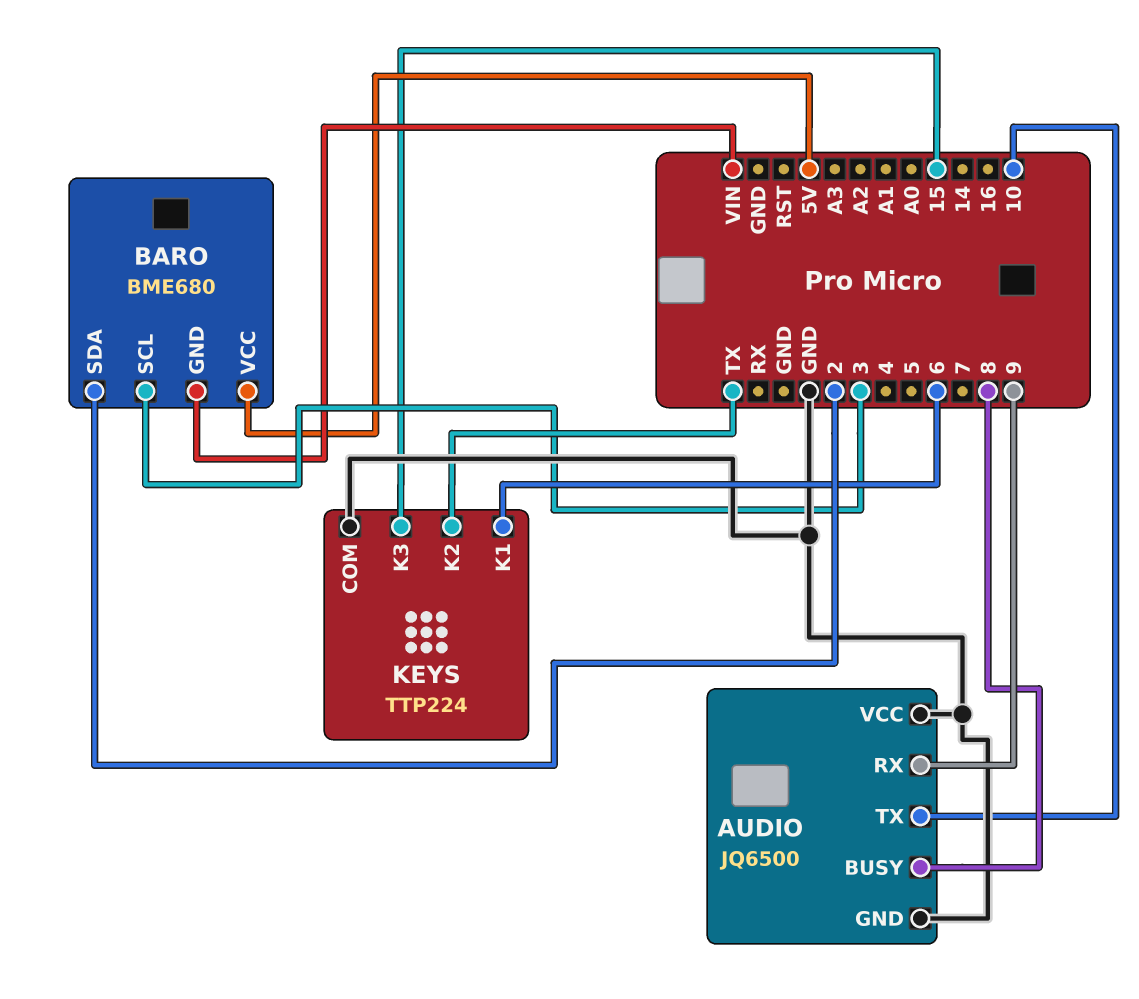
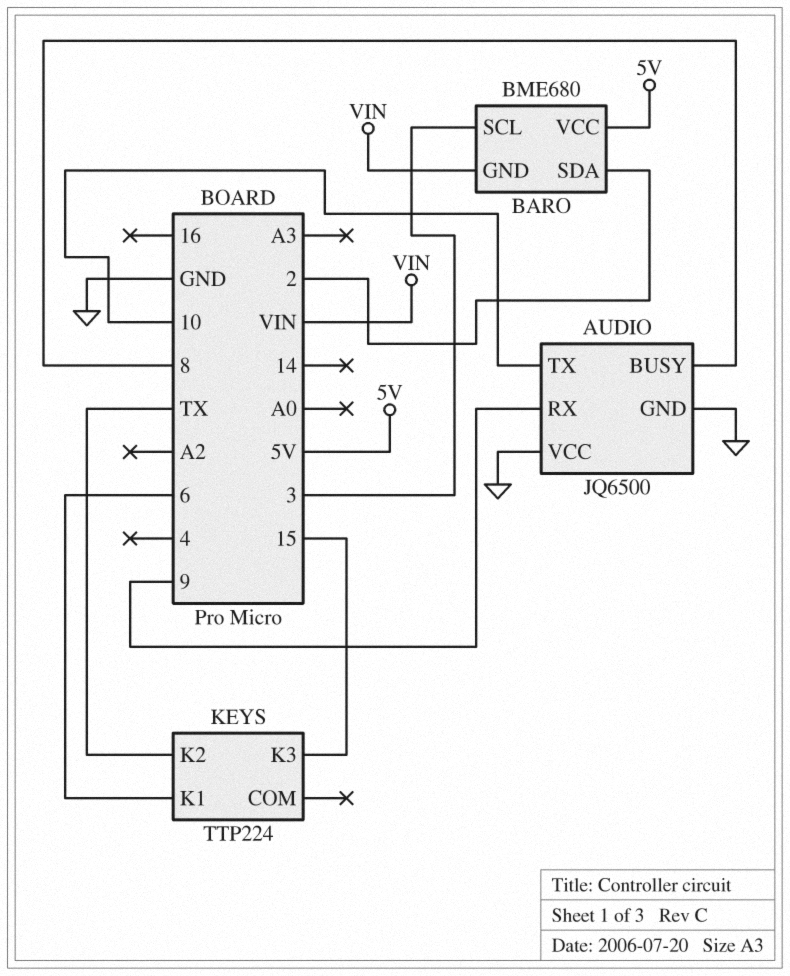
KEYS pin COM: GND -> none

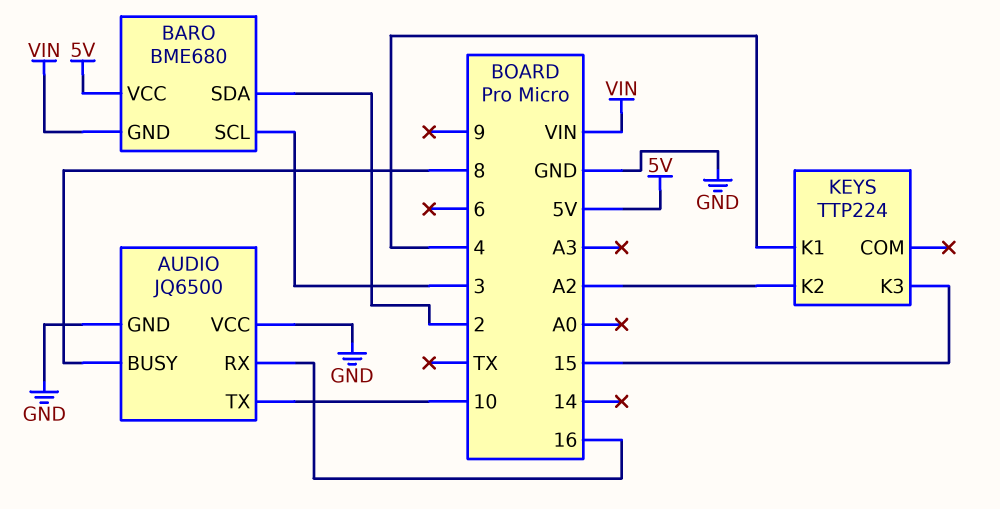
AUDIO pin RX: 9 -> 16
KEYS pin K1: 6 -> 4
KEYS pin K2: TX -> A2

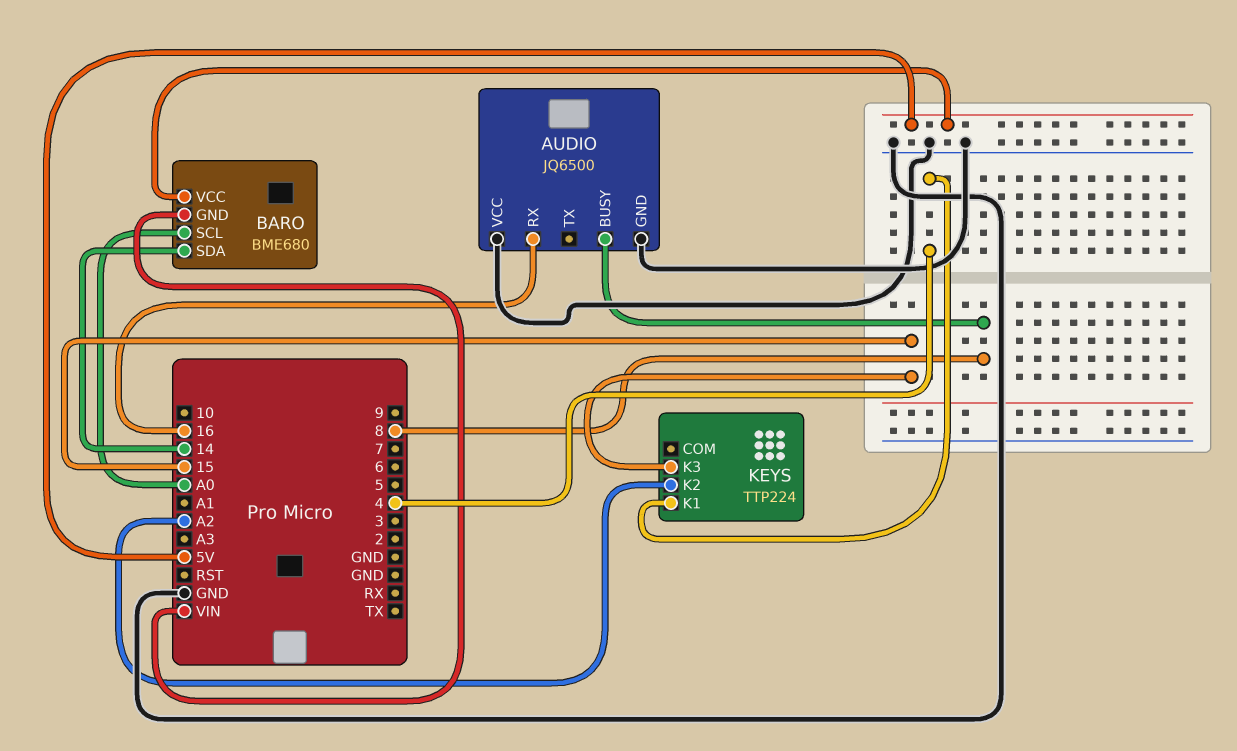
AUDIO pin TX: 10 -> none
BARO pin SCL: 3 -> A0
BARO pin SDA: 2 -> 14

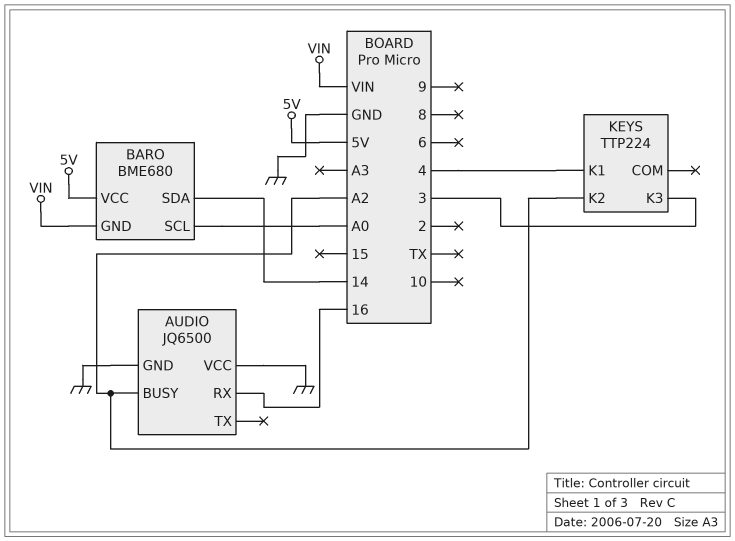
AUDIO pin BUSY: 8 -> A2
KEYS pin K3: 15 -> 3

